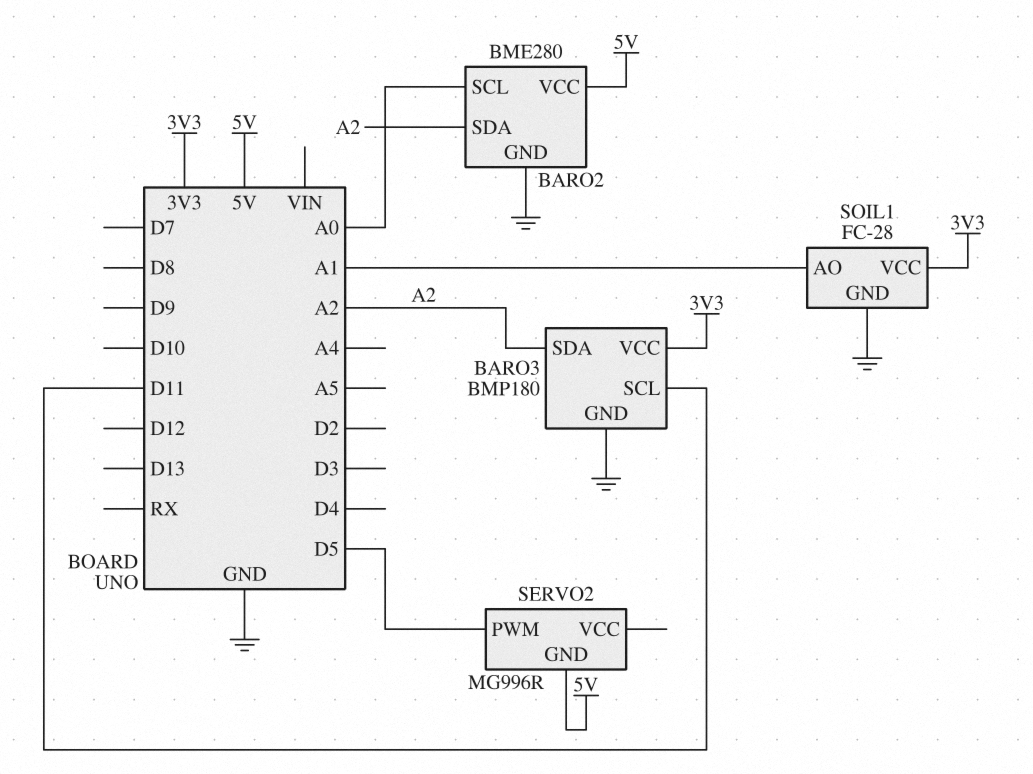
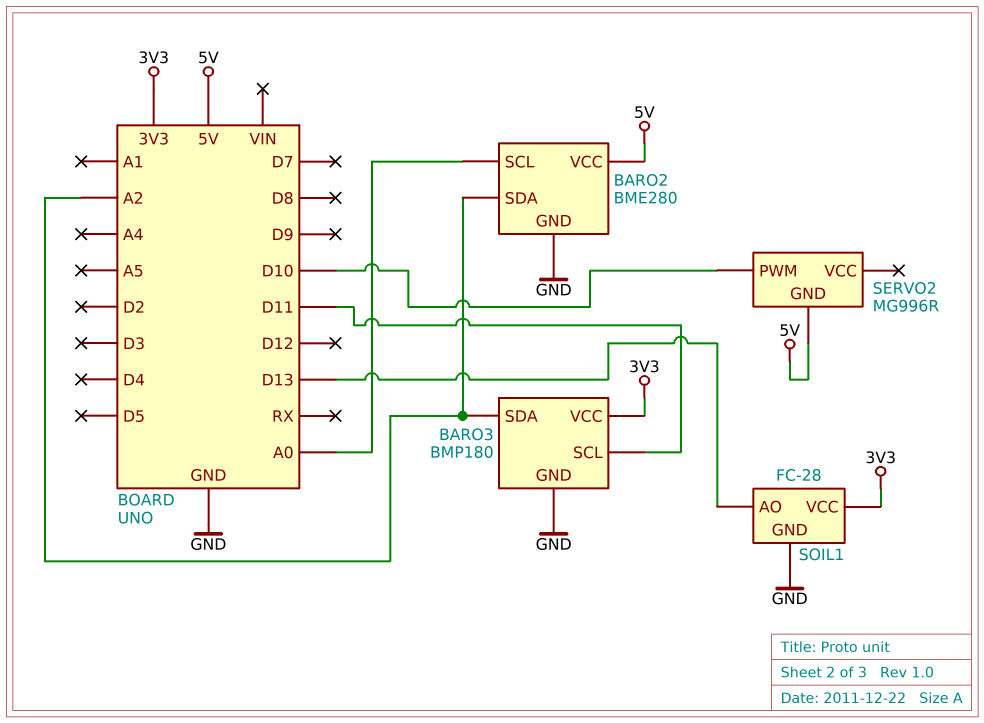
SERVO2 pin PWM: D5 -> D10
SOIL1 pin AO: A1 -> D13

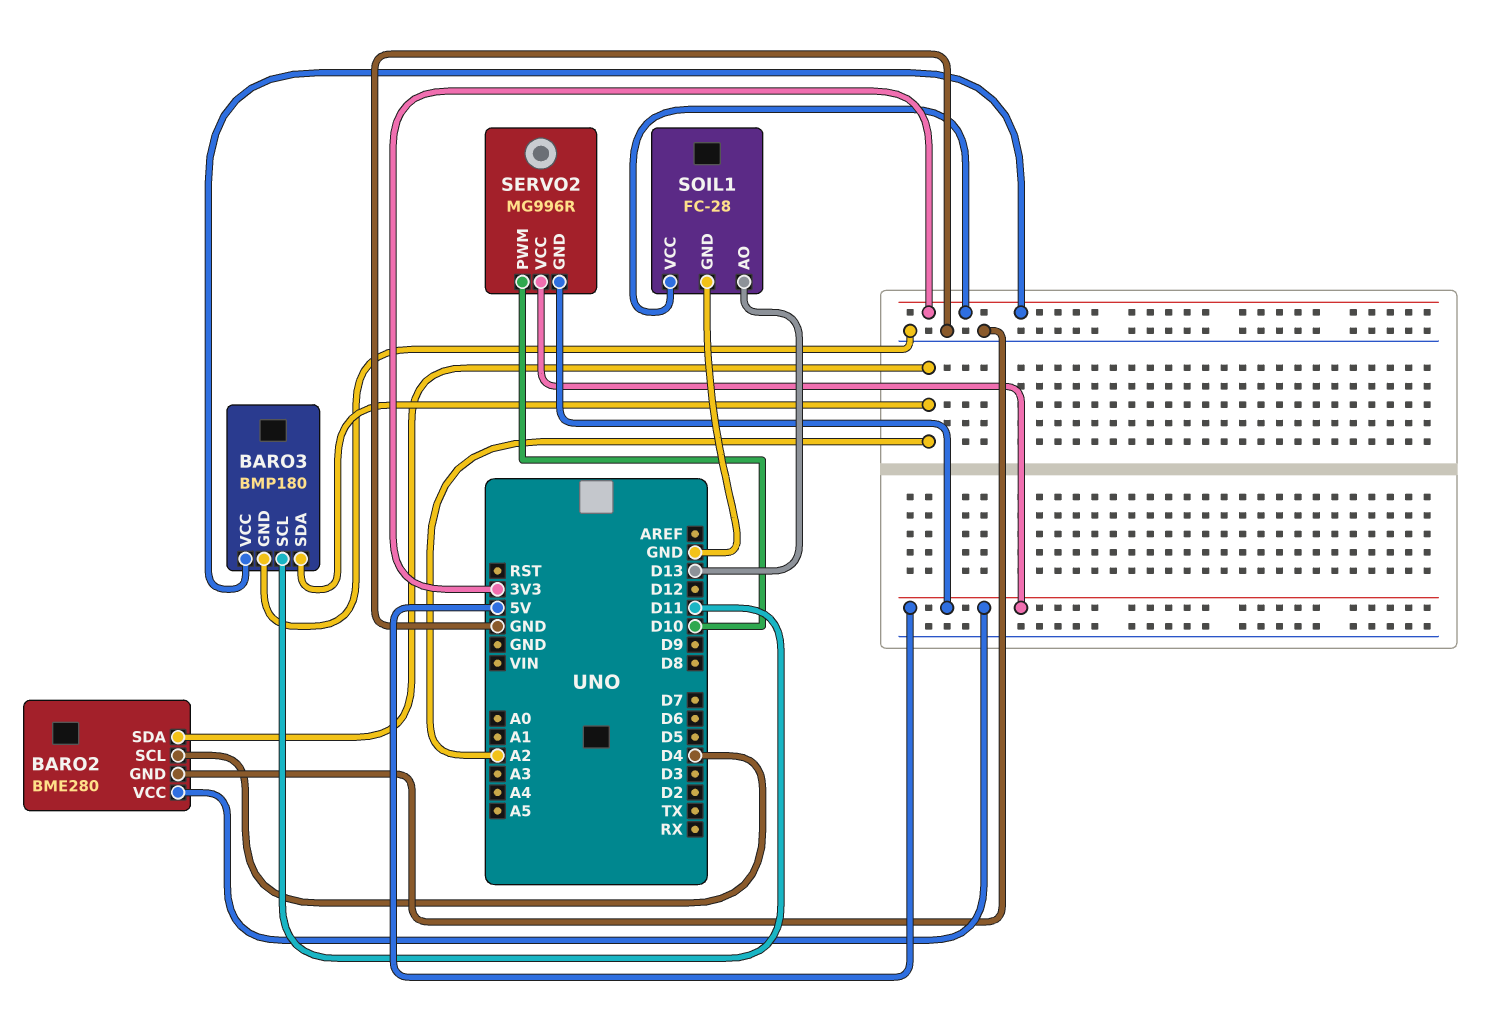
BARO2 pin SCL: A0 -> D4
SERVO2 pin VCC: none -> 5V

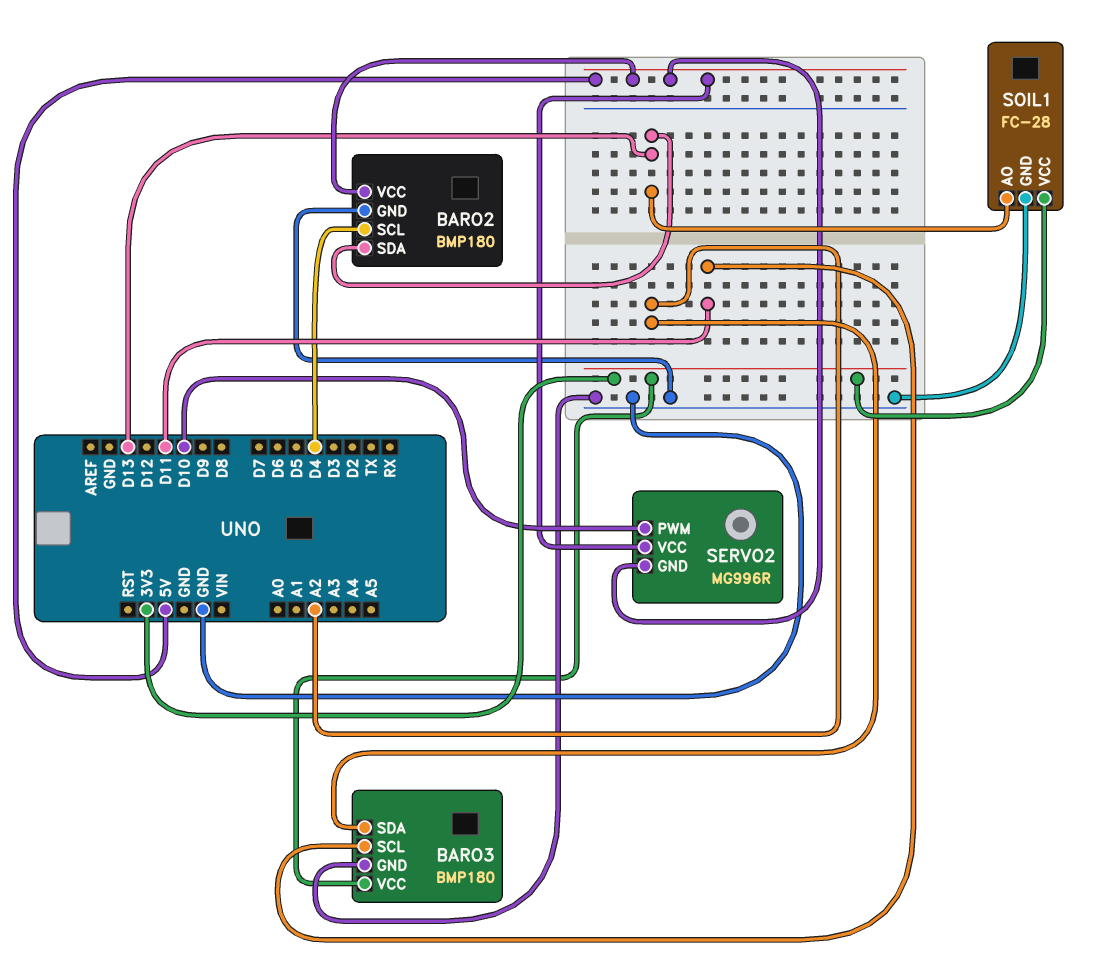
BARO2: BME280 -> BMP180
BARO2 pin SDA: A2 -> D13

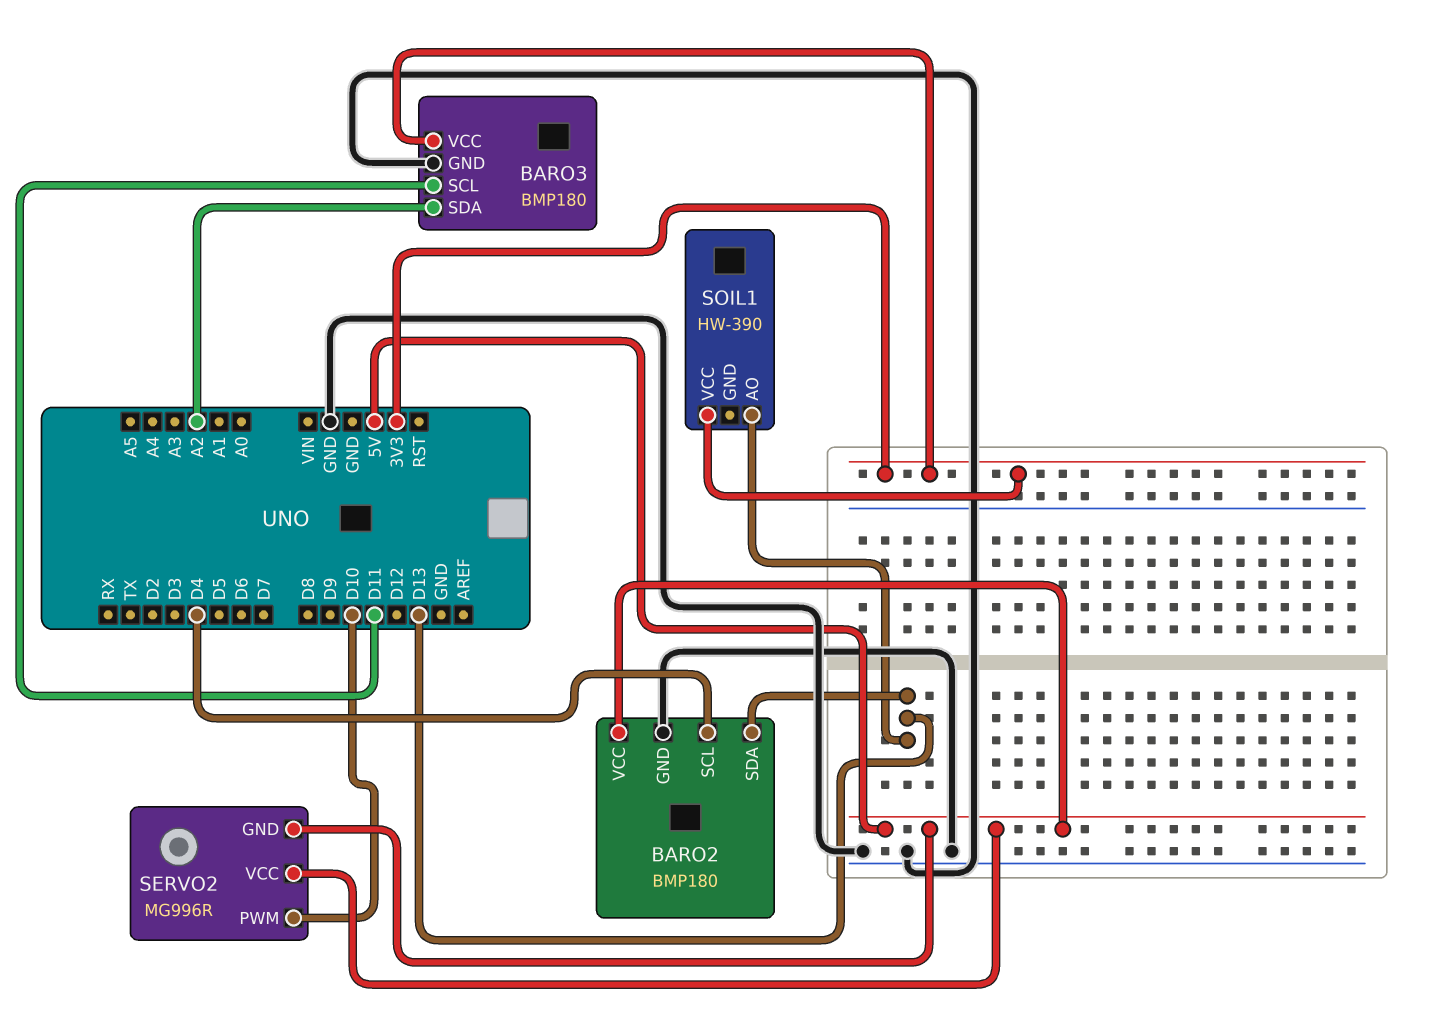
SOIL1: FC-28 -> HW-390
SOIL1 pin GND: GND -> none

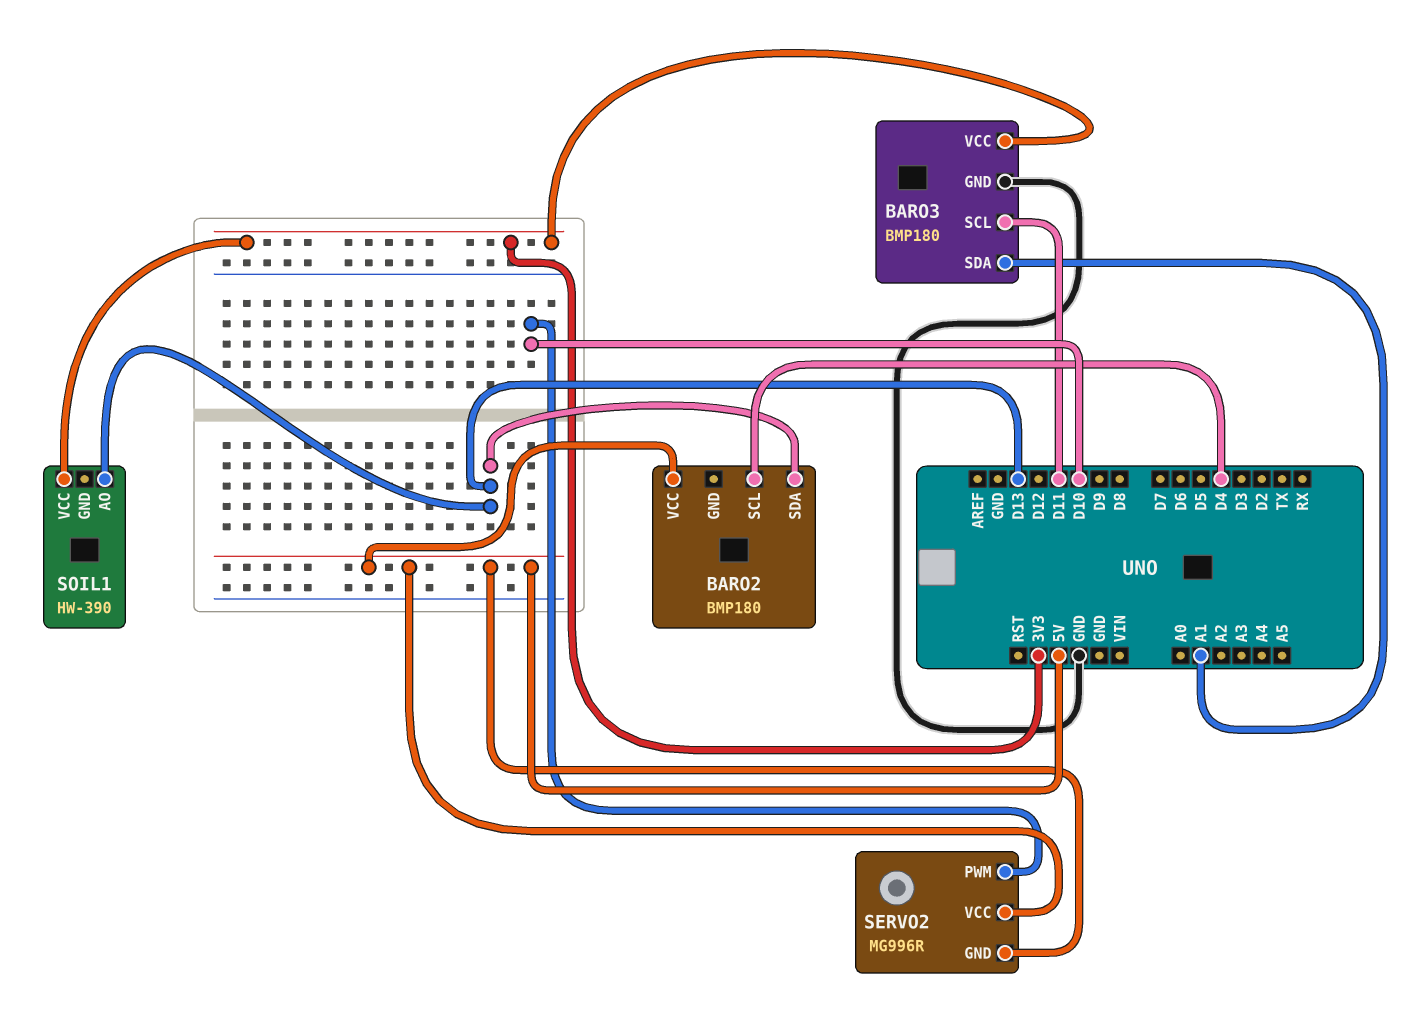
BARO2 pin GND: GND -> none
BARO3 pin SDA: A2 -> A1

